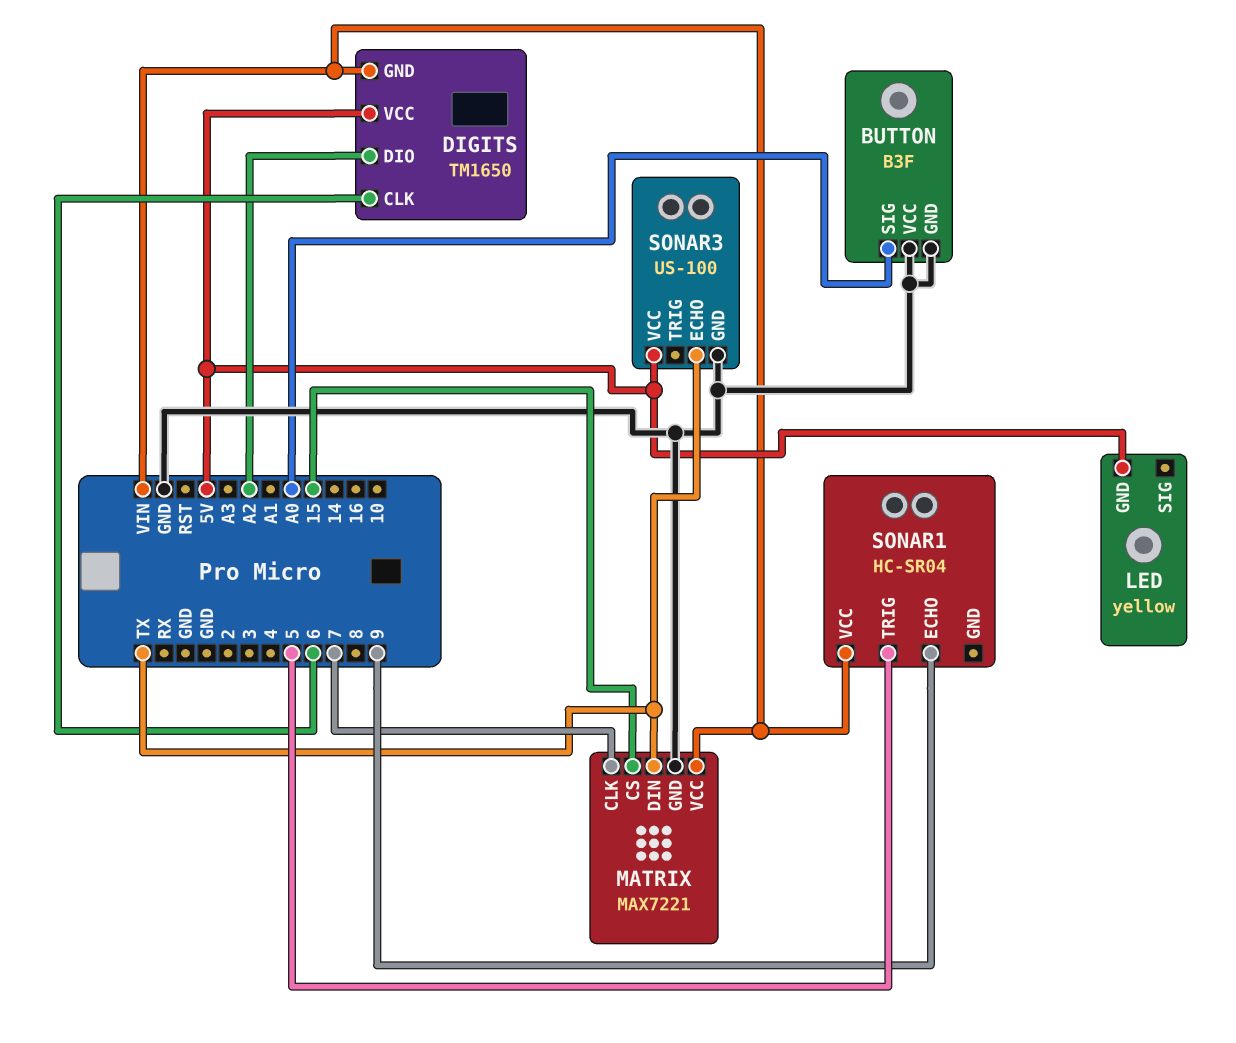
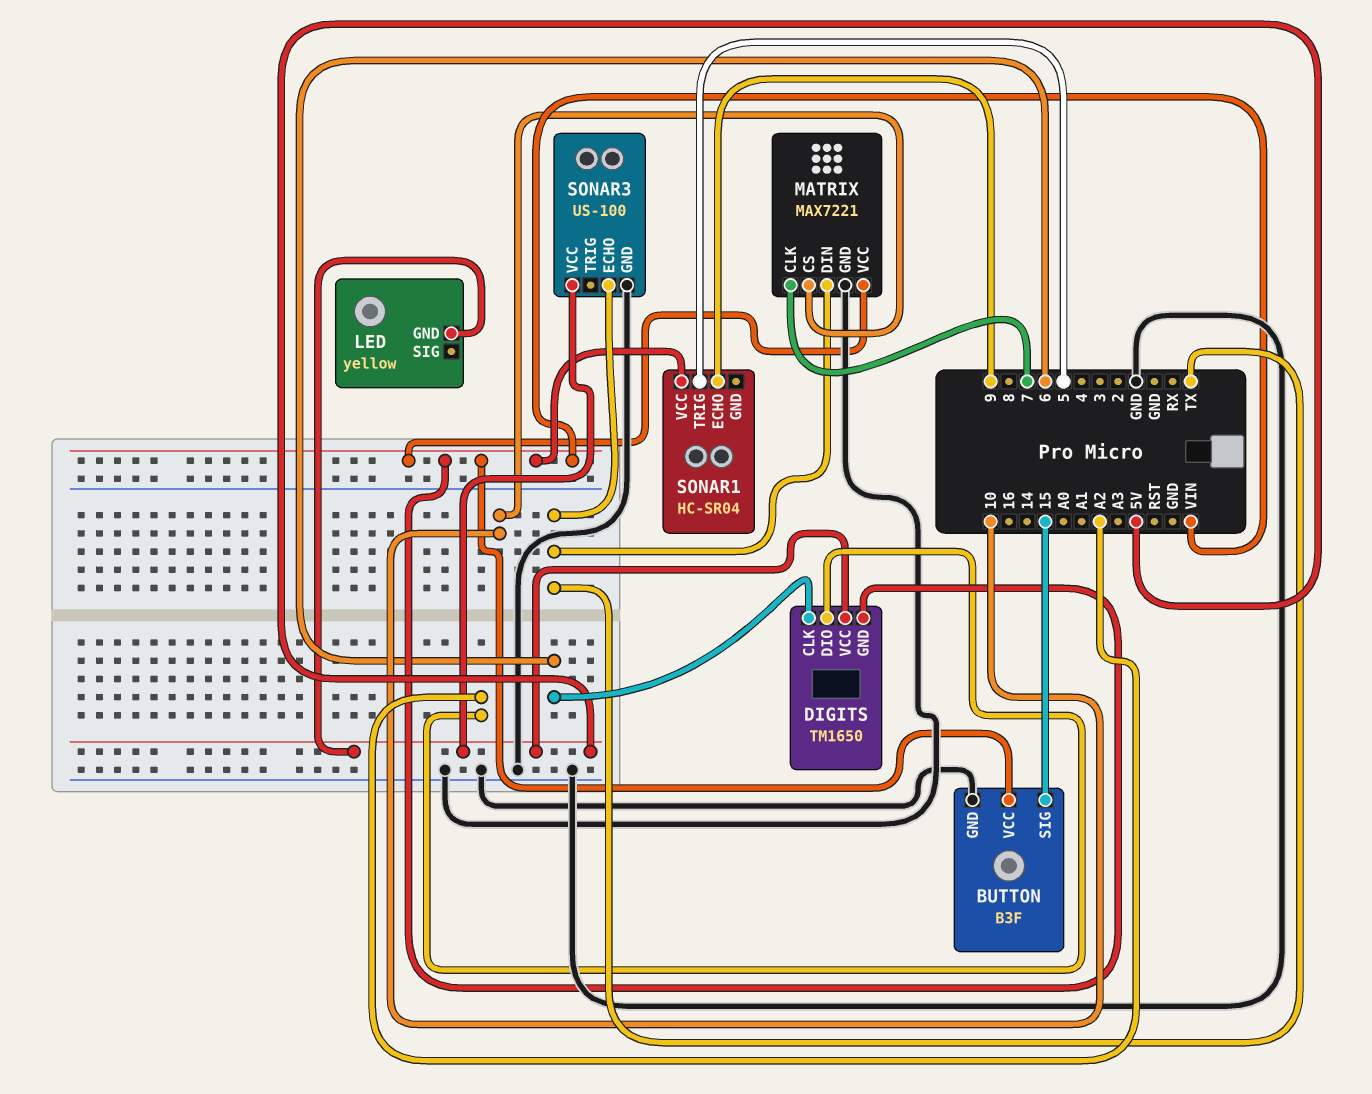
BUTTON pin SIG: A0 -> 15
BUTTON pin VCC: GND -> VIN
MATRIX pin CS: 15 -> 10

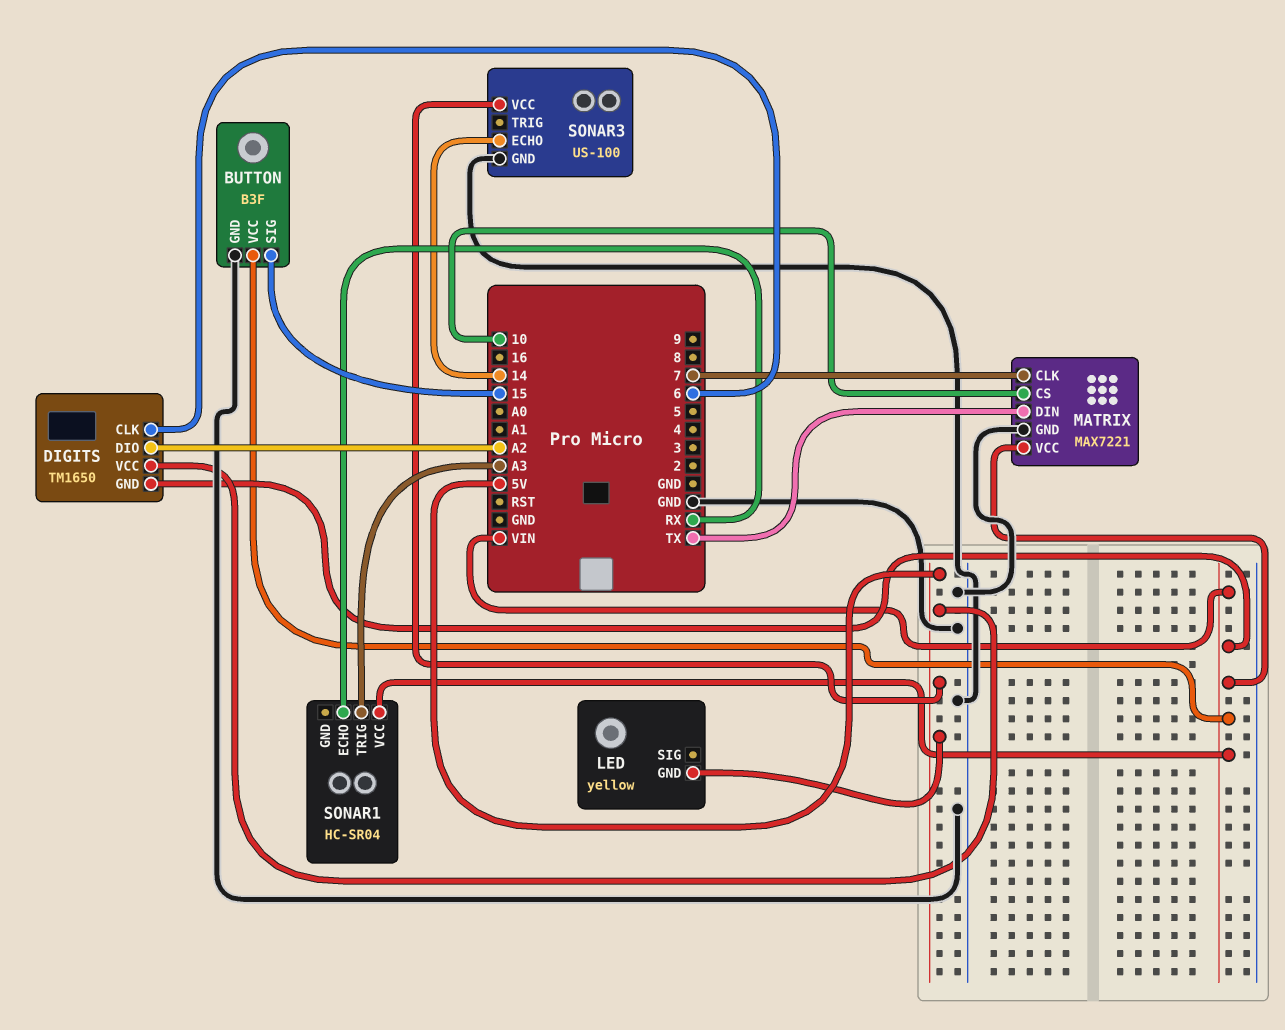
SONAR1 pin ECHO: 9 -> RX
SONAR1 pin TRIG: 5 -> A3
SONAR3 pin ECHO: TX -> 14

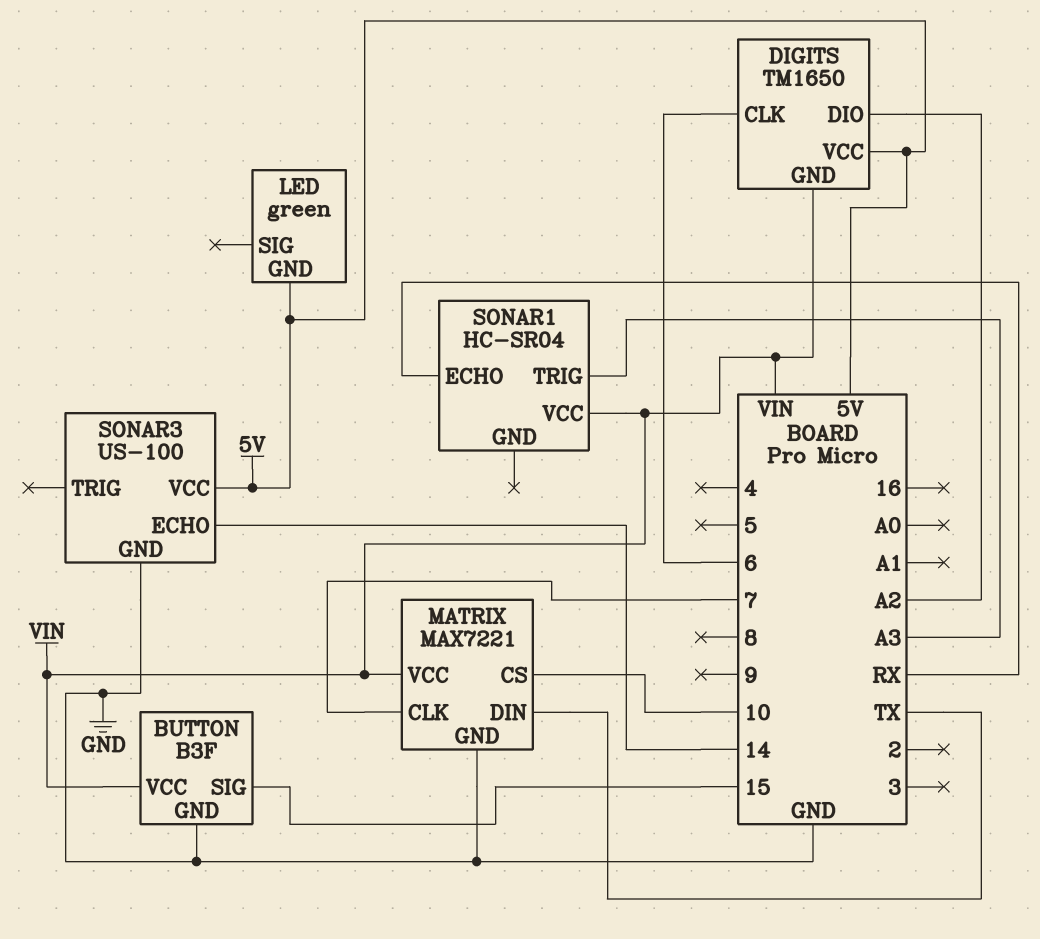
LED: yellow -> green

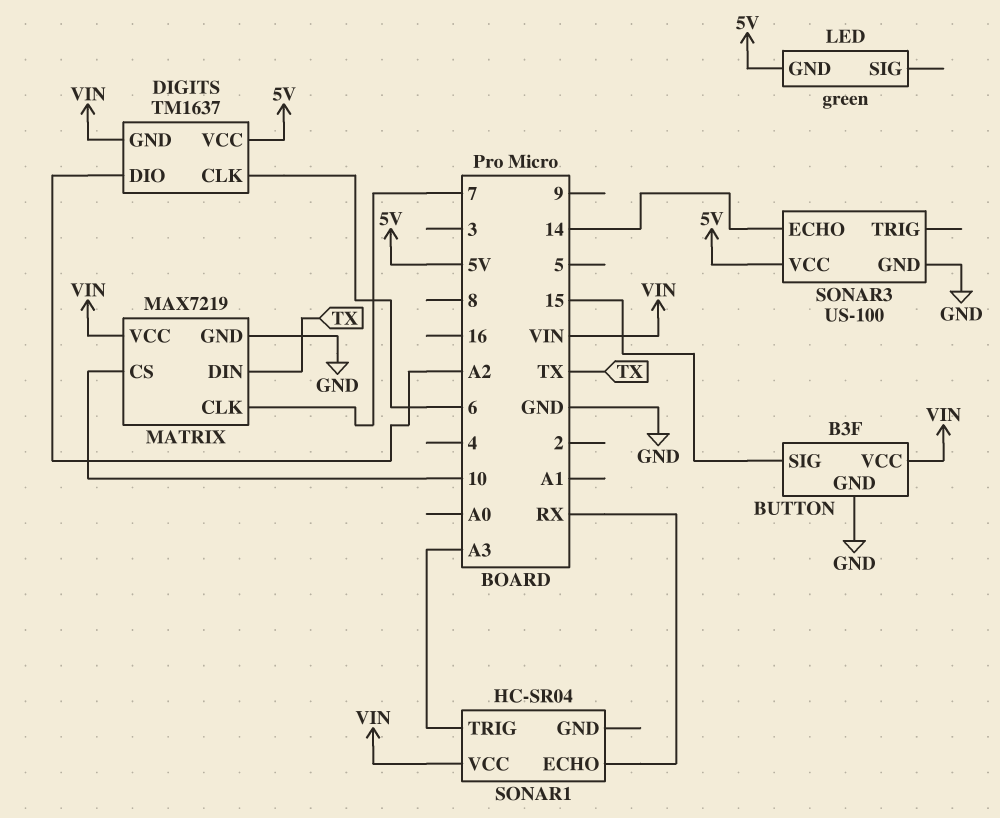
DIGITS: TM1650 -> TM1637
MATRIX: MAX7221 -> MAX7219

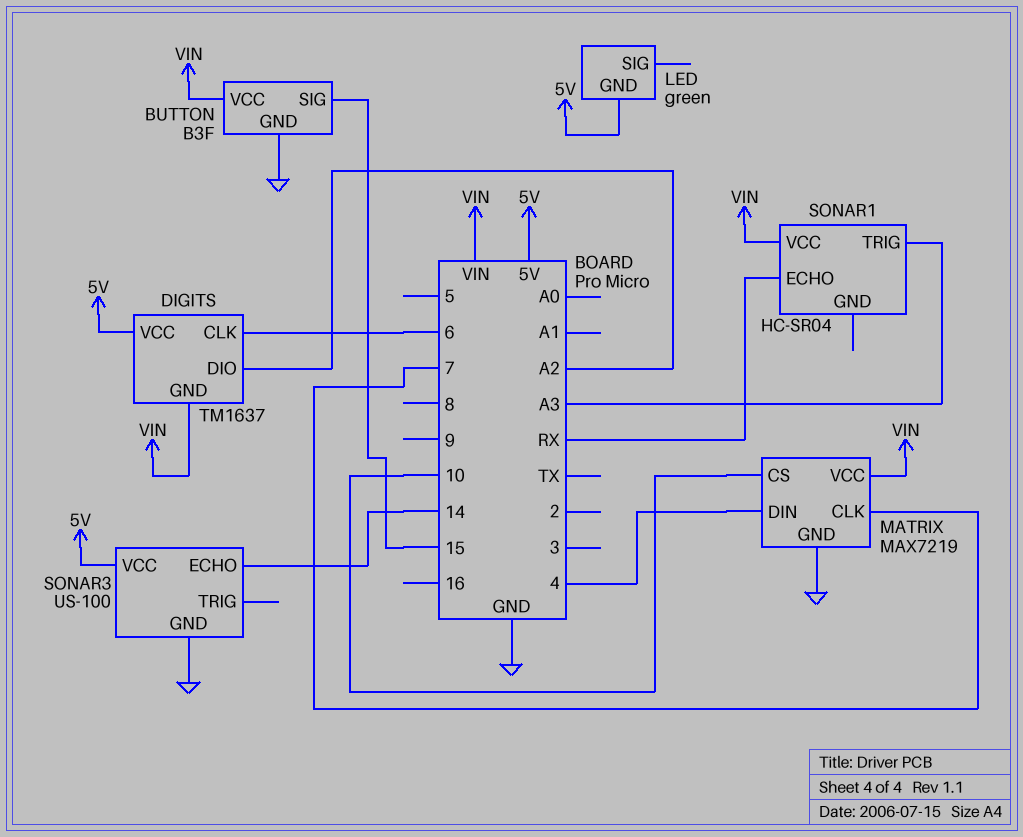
MATRIX pin DIN: TX -> 4

